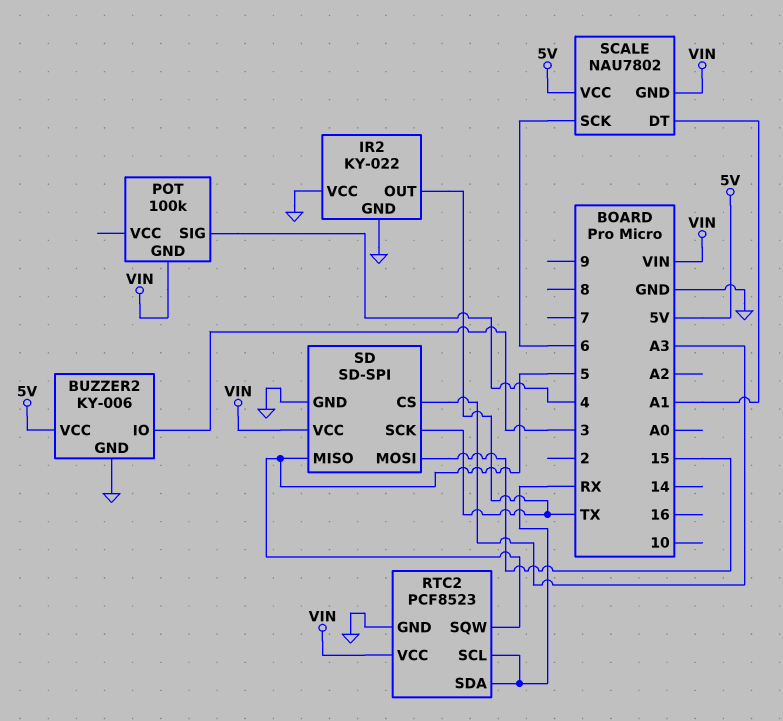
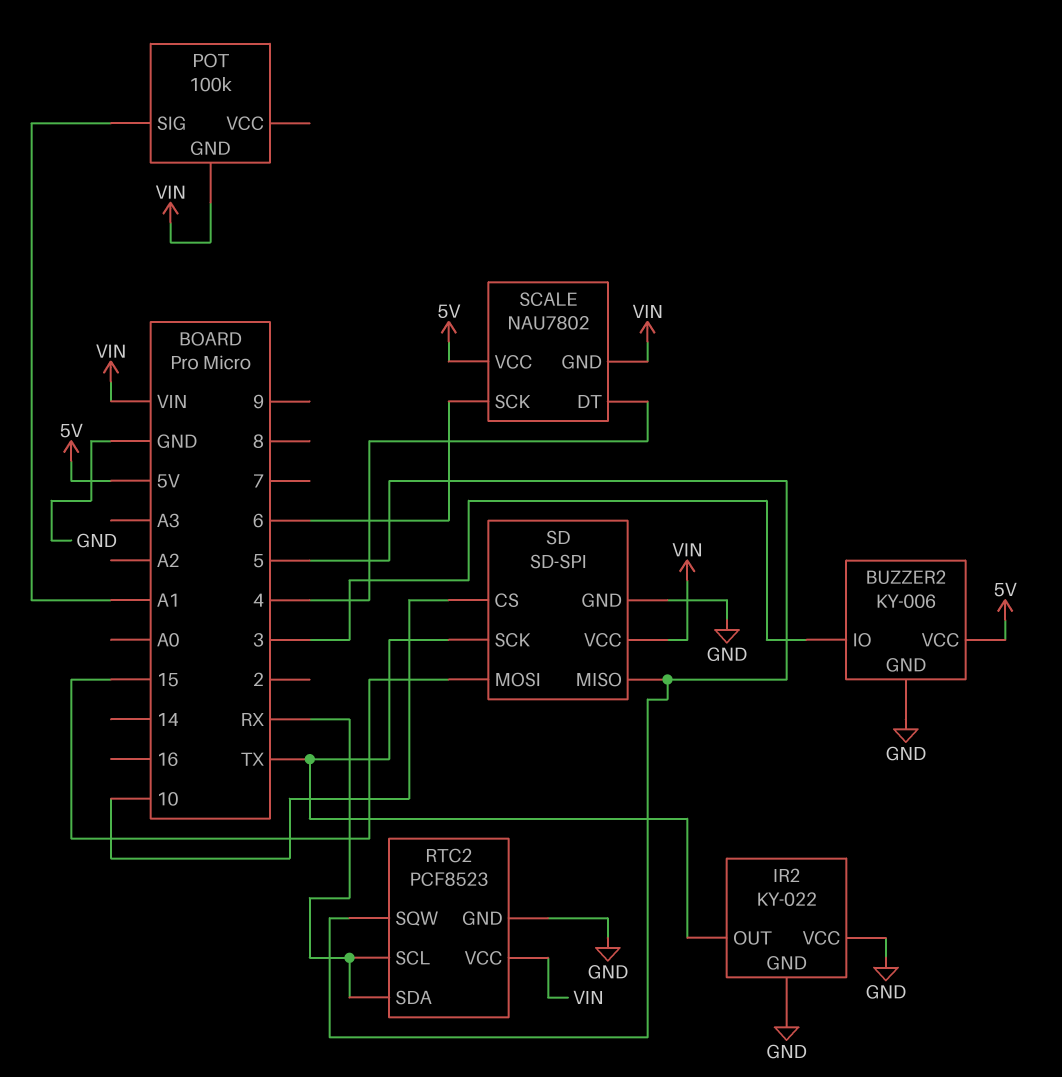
POT pin SIG: 4 -> A1
SCALE pin DT: A1 -> 4
SD pin CS: A3 -> 10

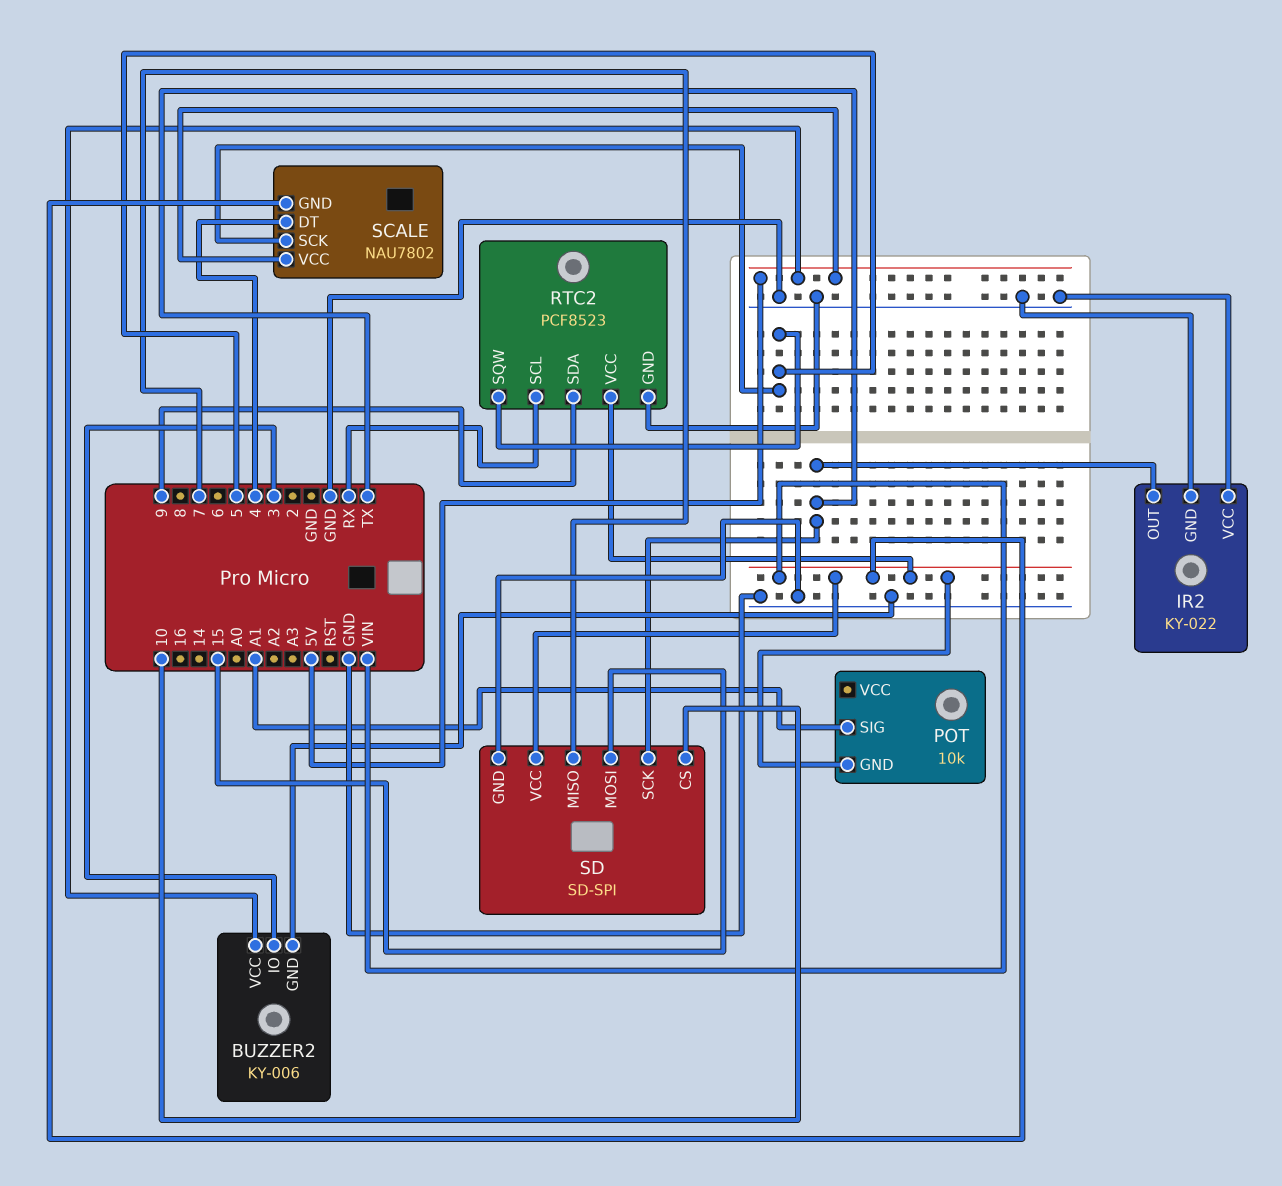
POT: 100k -> 10k
RTC2 pin SDA: RX -> 9
SCALE pin SCK: 6 -> 5
SD pin MISO: 5 -> 7

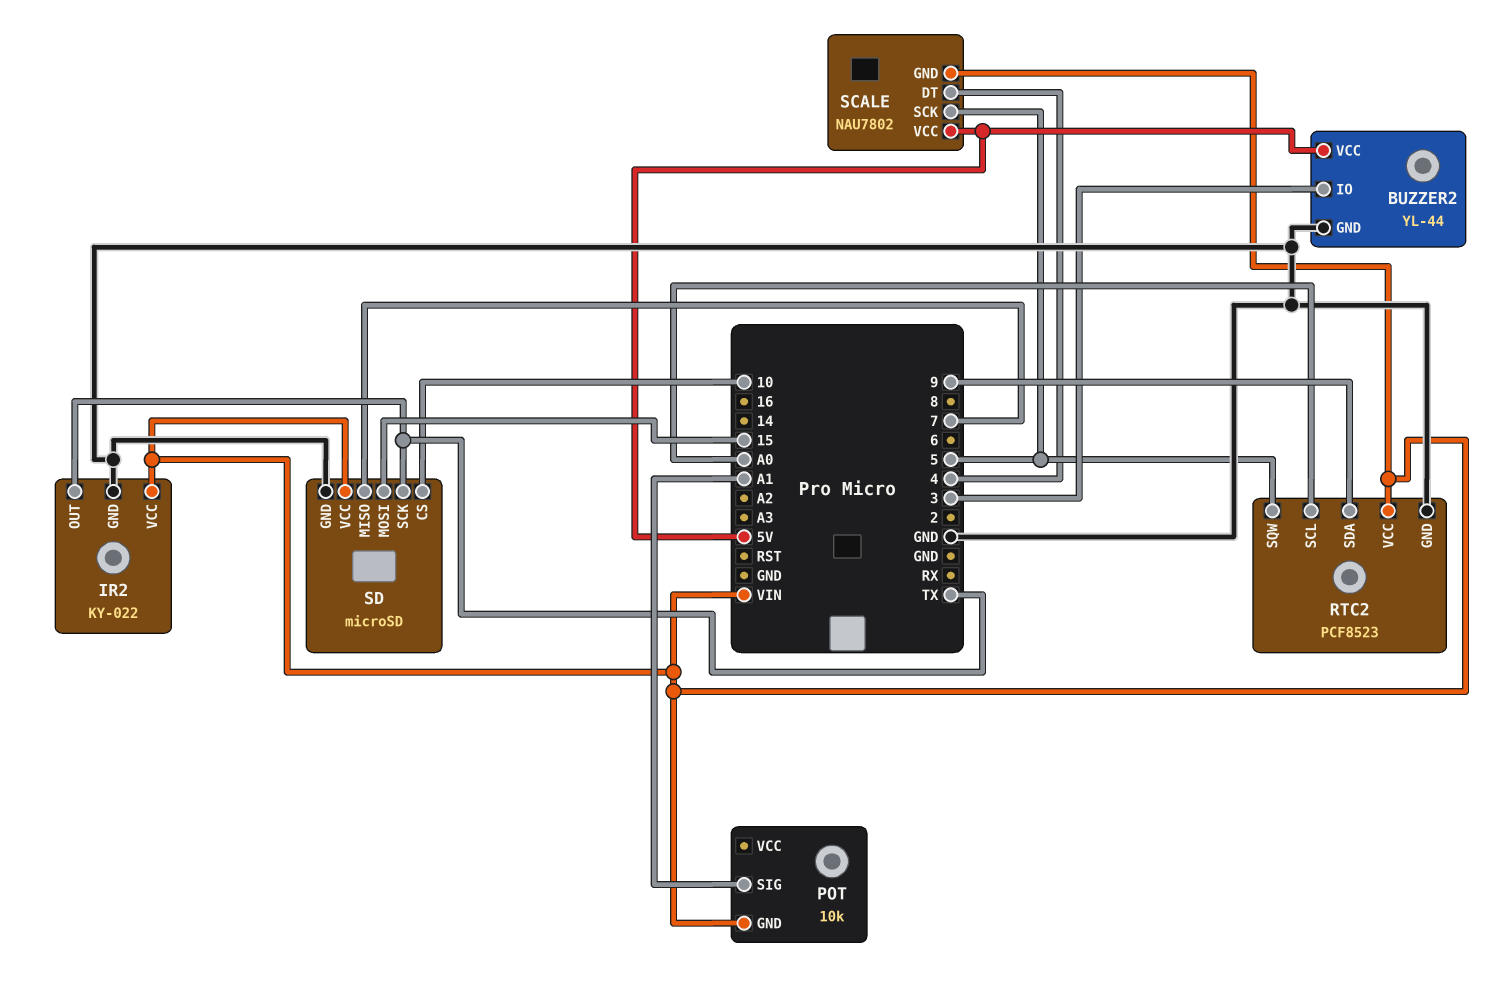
BUZZER2: KY-006 -> YL-44
IR2 pin VCC: GND -> VIN
RTC2 pin SCL: RX -> A0
SD: SD-SPI -> microSD

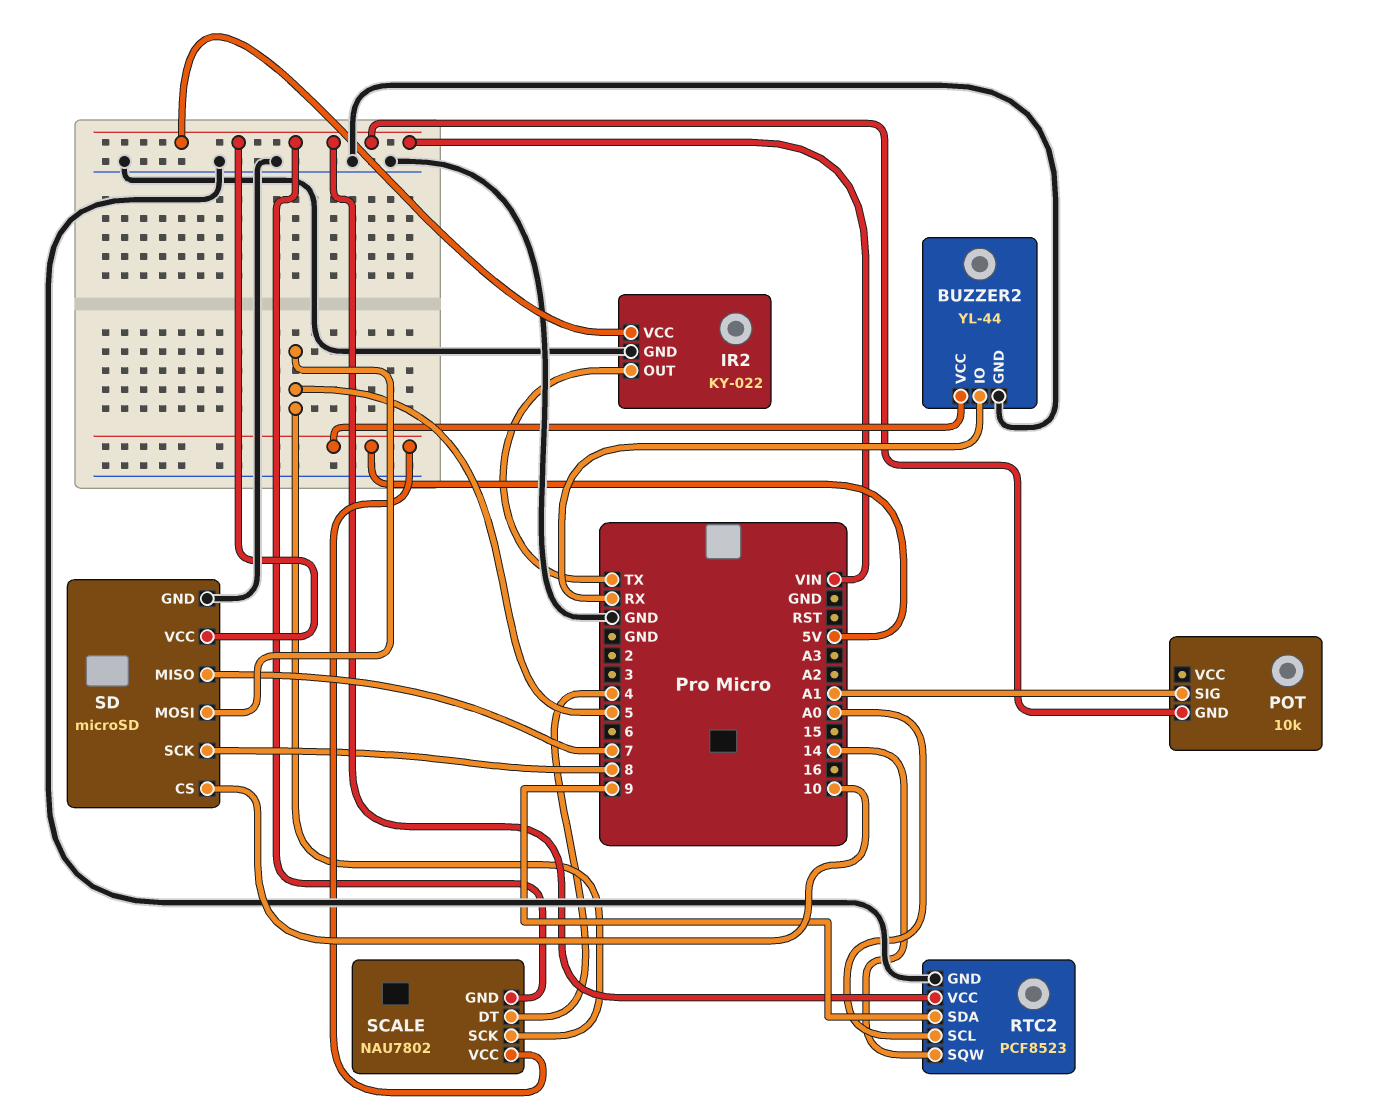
BUZZER2 pin IO: 3 -> RX
RTC2 pin SQW: 5 -> 14
SD pin MOSI: 15 -> 5
SD pin SCK: TX -> 8

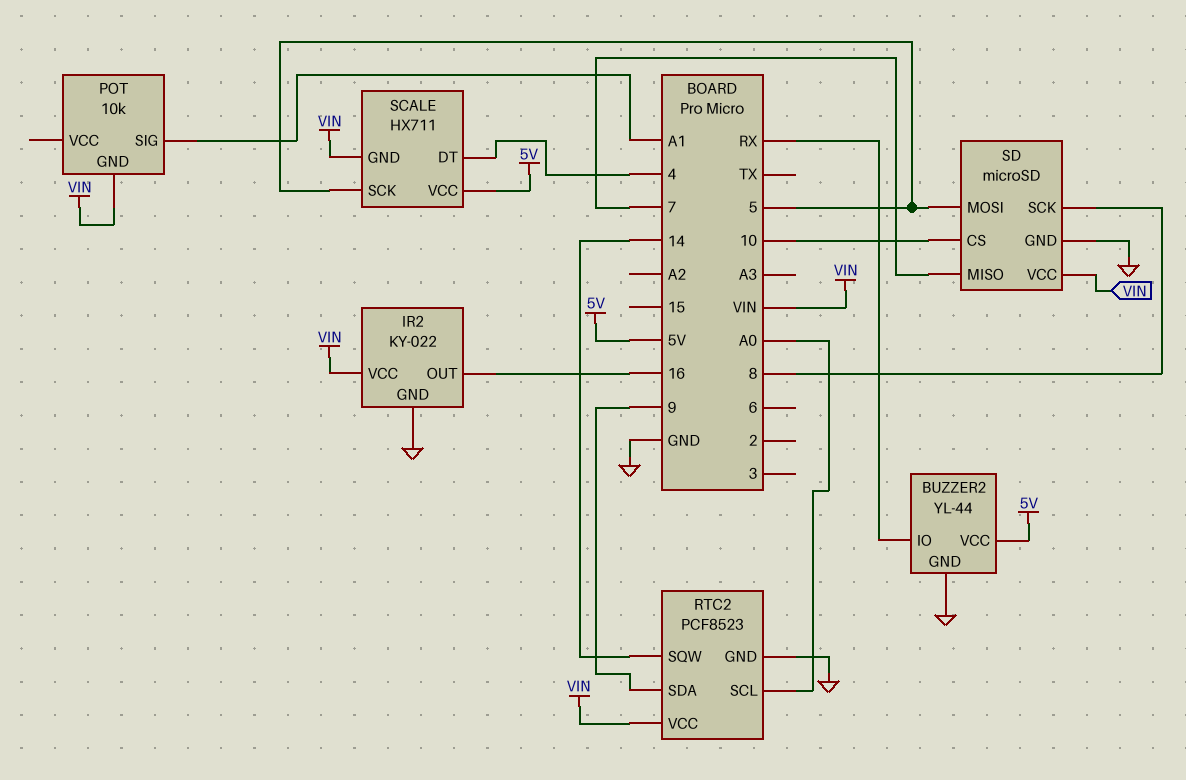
IR2 pin OUT: TX -> 16
SCALE: NAU7802 -> HX711

